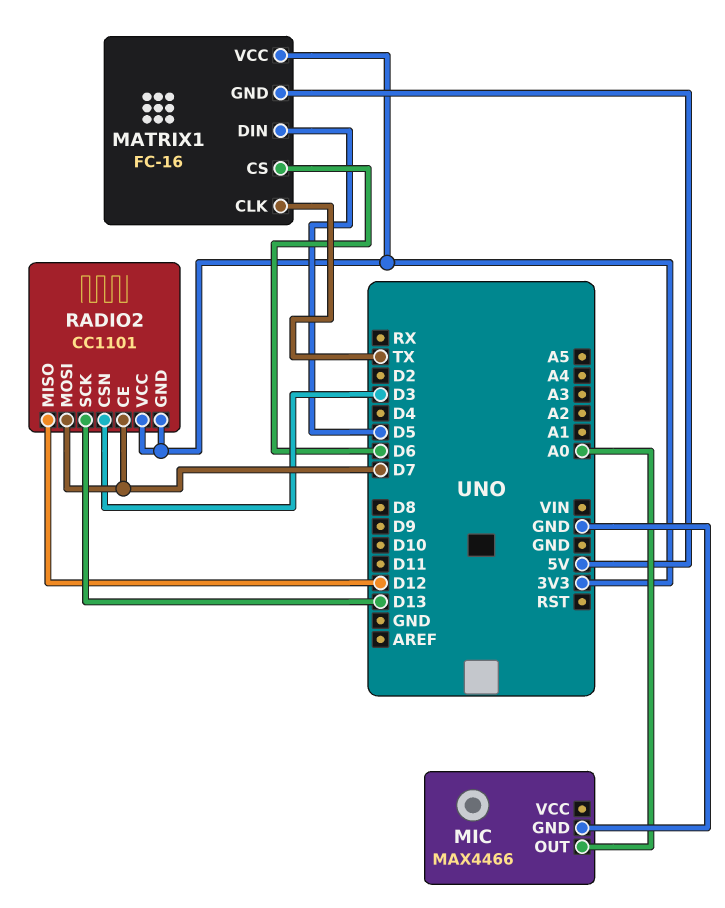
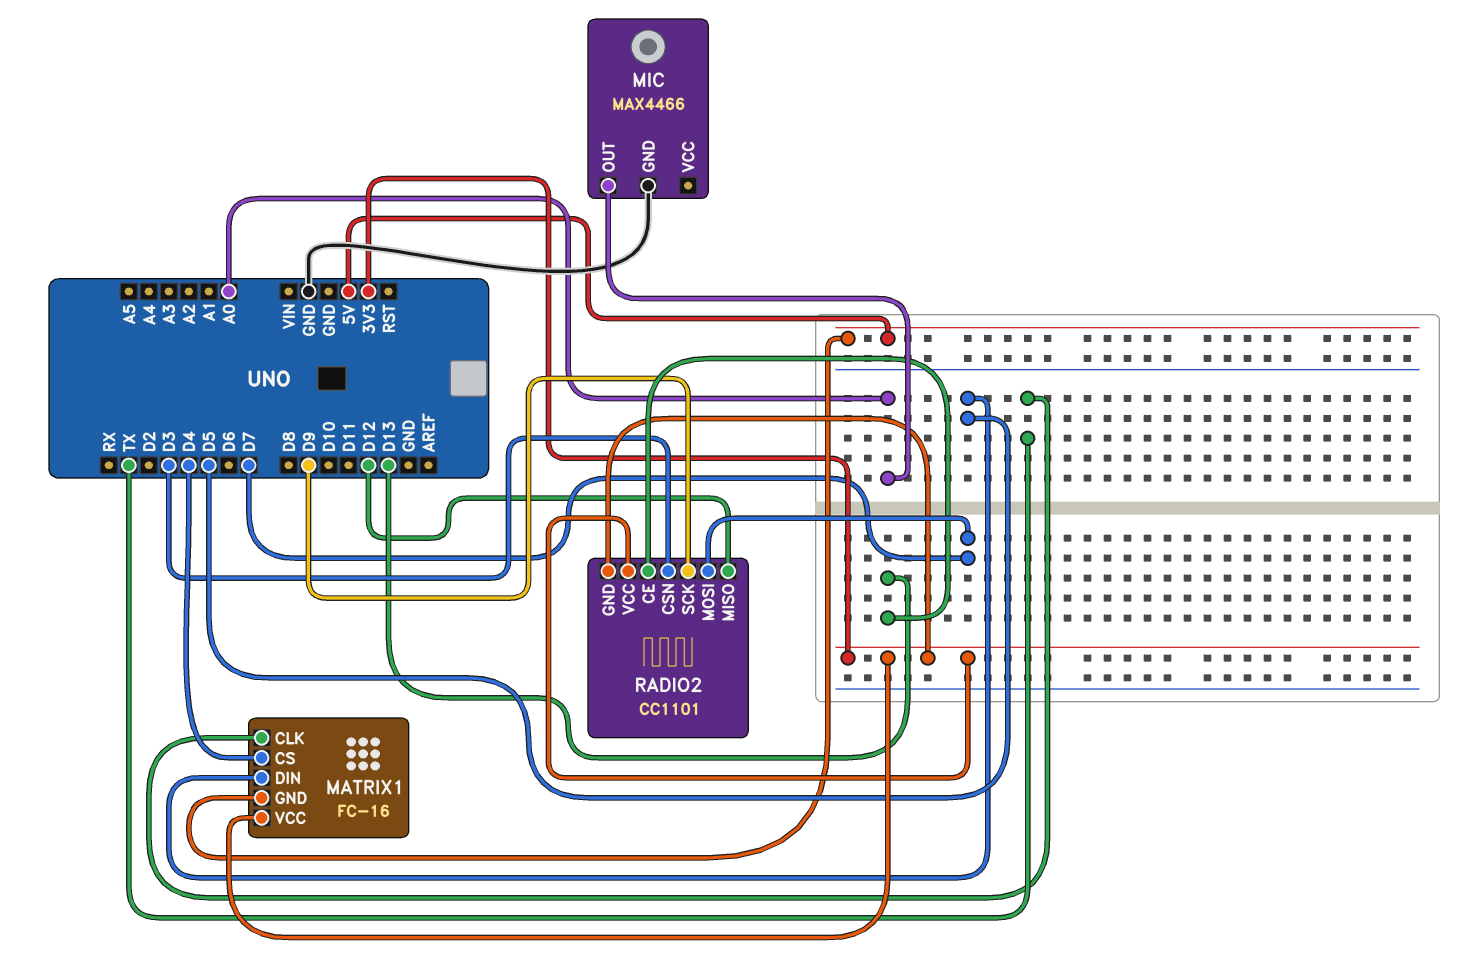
MATRIX1 pin CS: D6 -> D4
RADIO2 pin CE: D7 -> D13
RADIO2 pin SCK: D13 -> D9

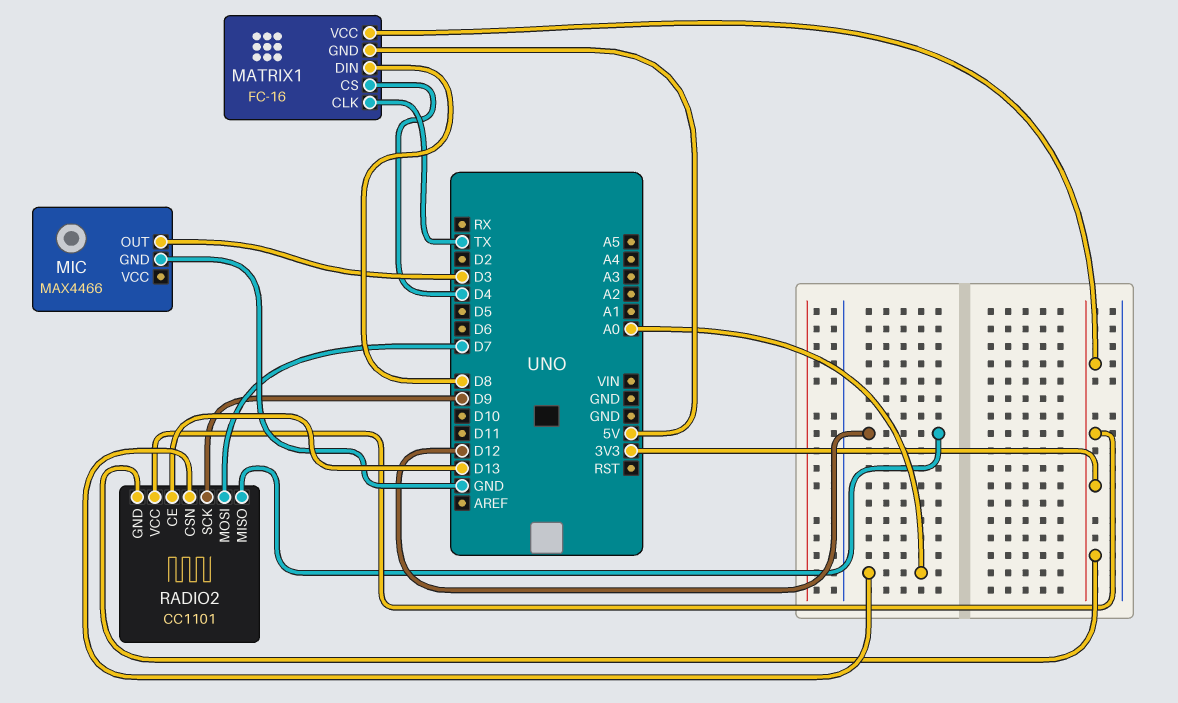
MATRIX1 pin DIN: D5 -> D8
MIC pin OUT: A0 -> D3
RADIO2 pin CSN: D3 -> A0

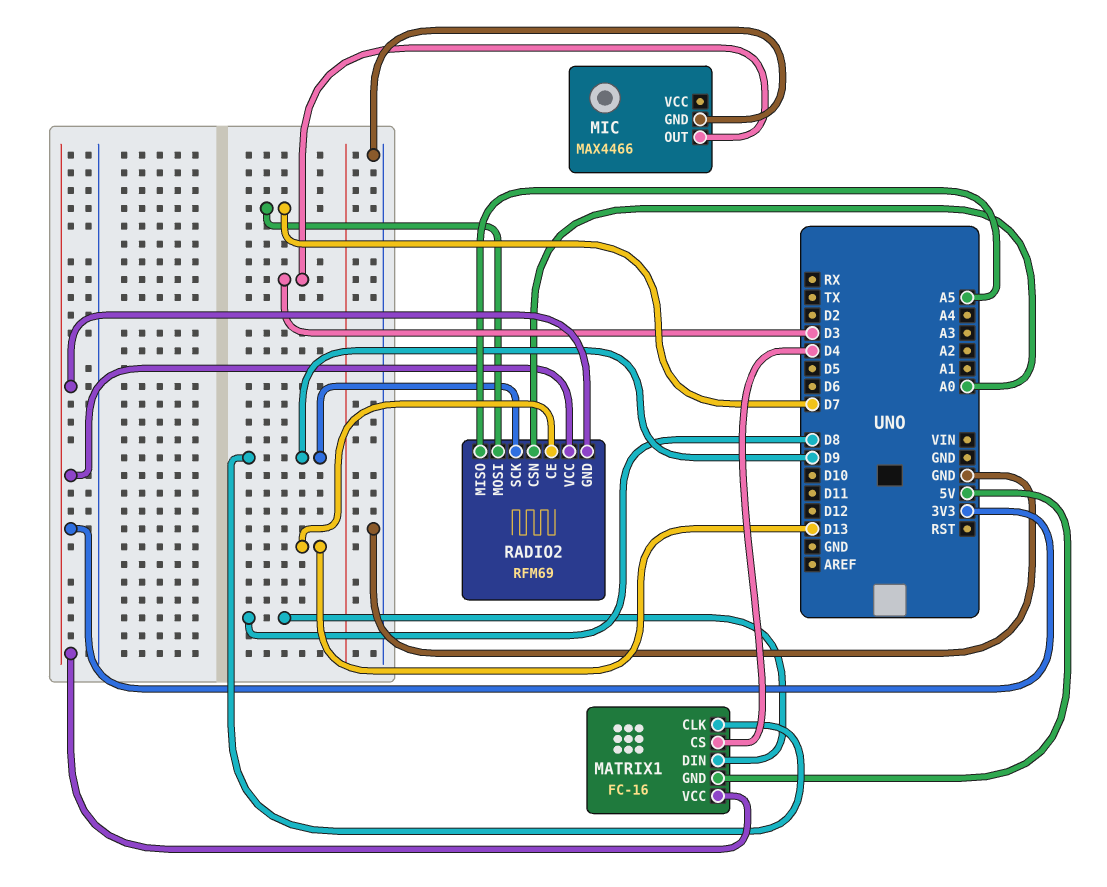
MATRIX1 pin CLK: TX -> D9
RADIO2: CC1101 -> RFM69
RADIO2 pin MISO: D12 -> A5

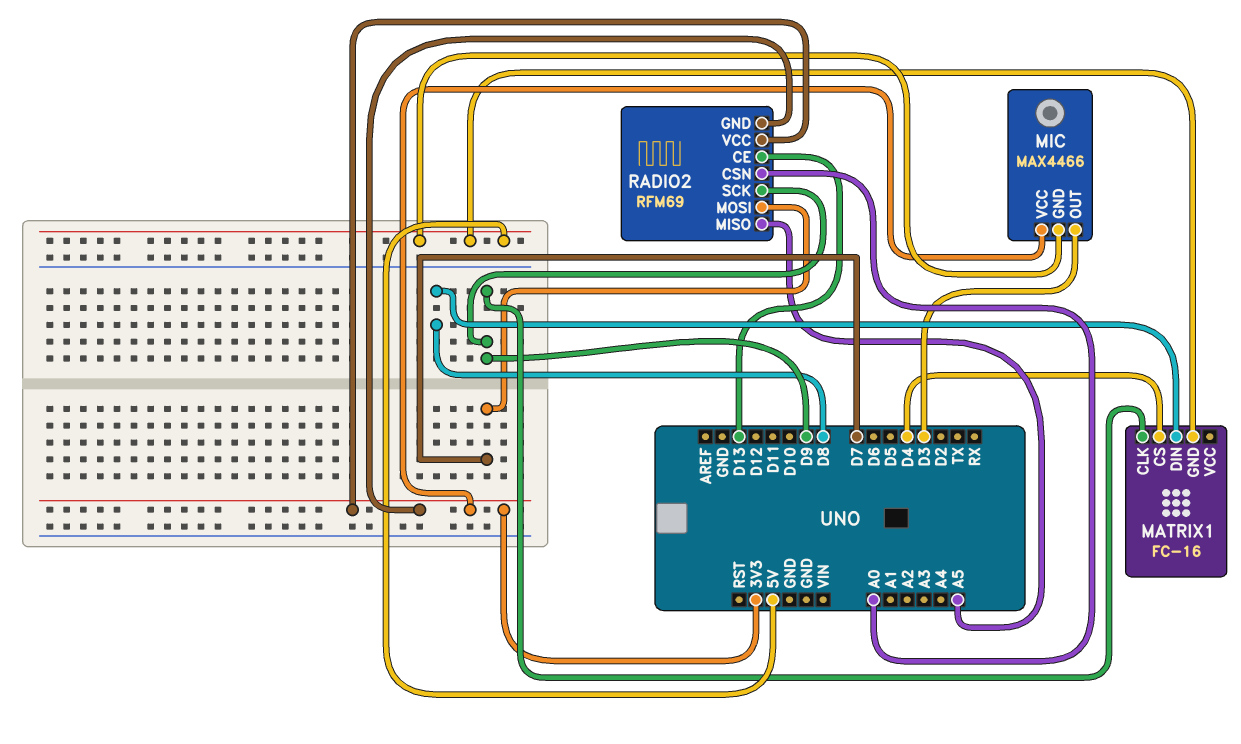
MATRIX1 pin VCC: 3V3 -> none
MIC pin GND: GND -> 5V
MIC pin VCC: none -> 3V3

